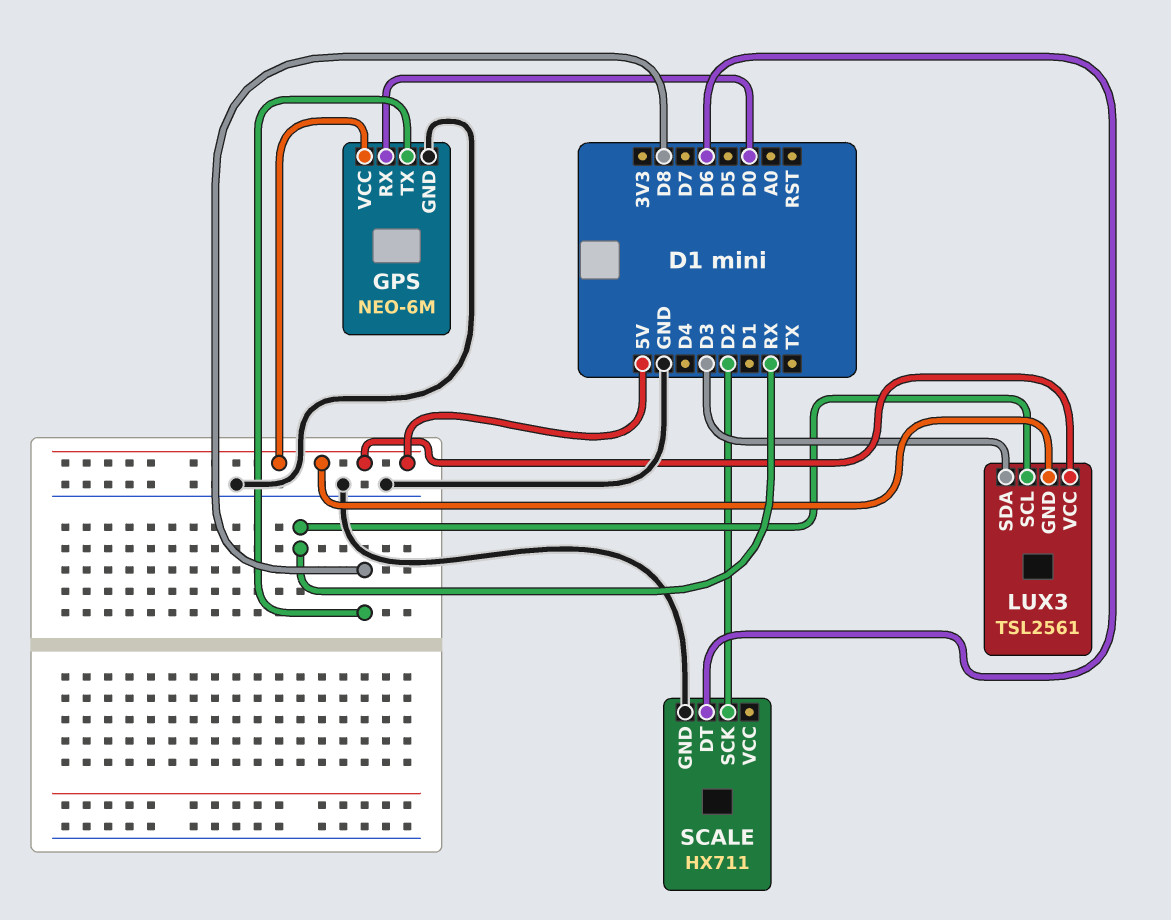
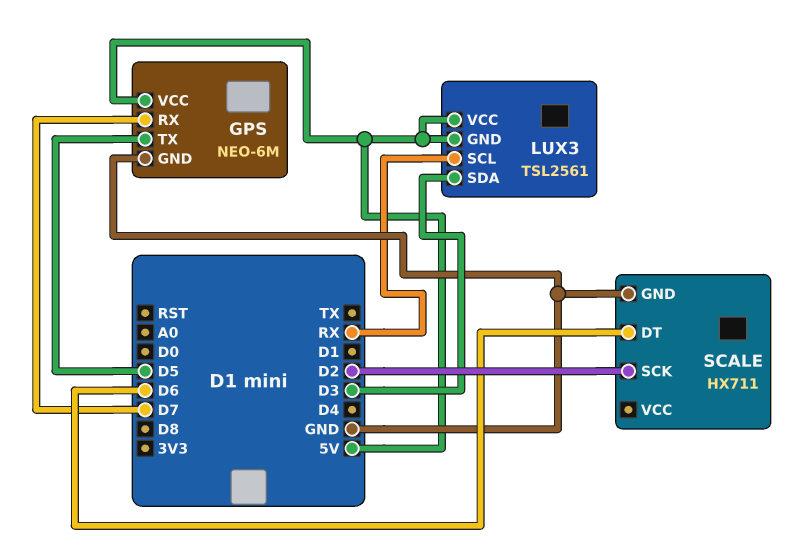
GPS pin RX: D0 -> D7
GPS pin TX: D8 -> D5

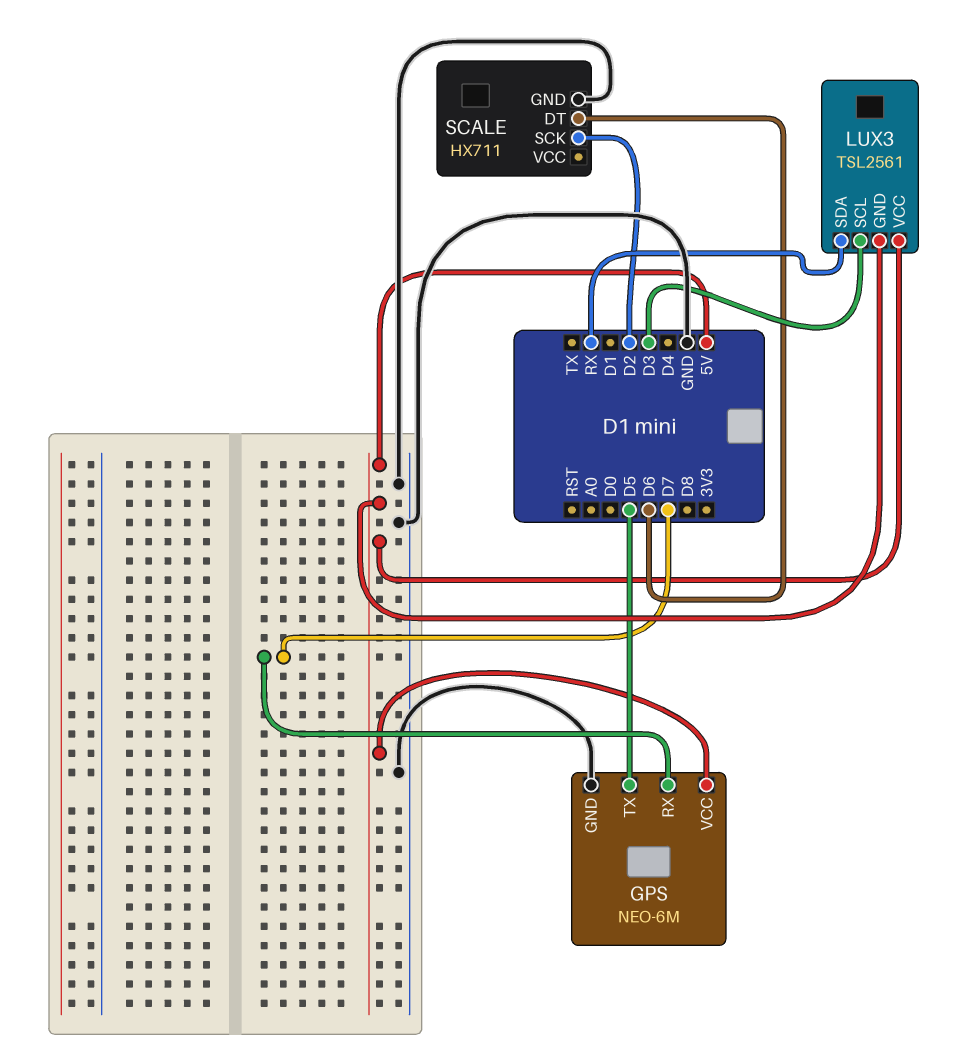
LUX3 pin SCL: RX -> D3
LUX3 pin SDA: D3 -> RX

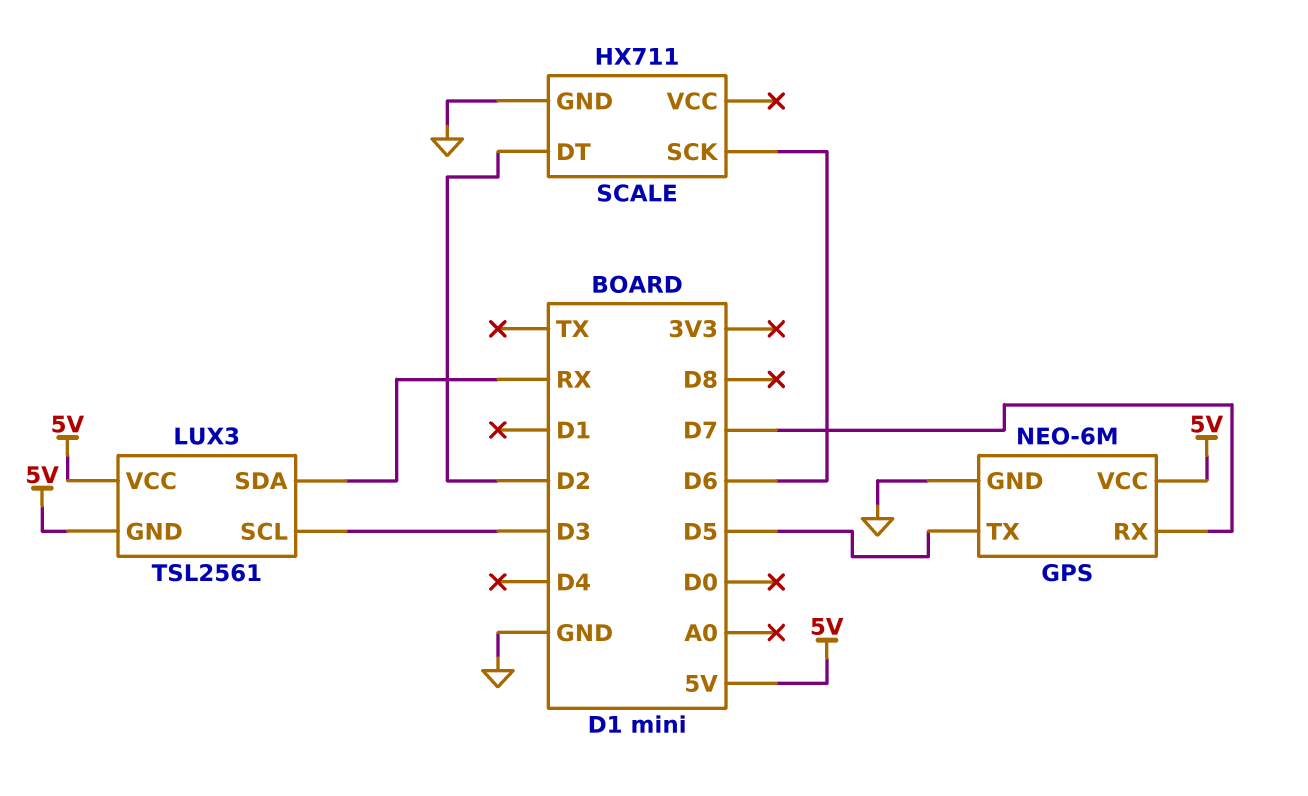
SCALE pin DT: D6 -> D2
SCALE pin SCK: D2 -> D6

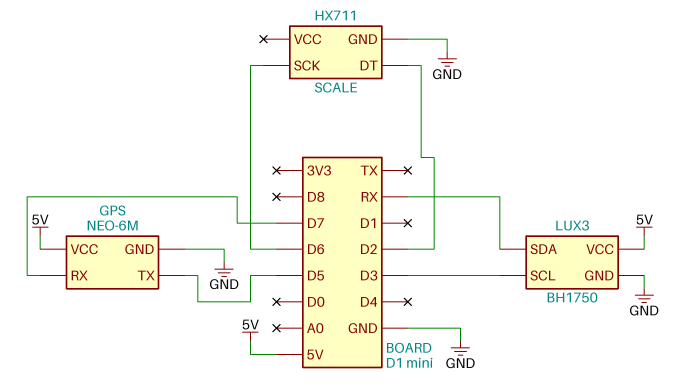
LUX3: TSL2561 -> BH1750
LUX3 pin GND: 5V -> GND

